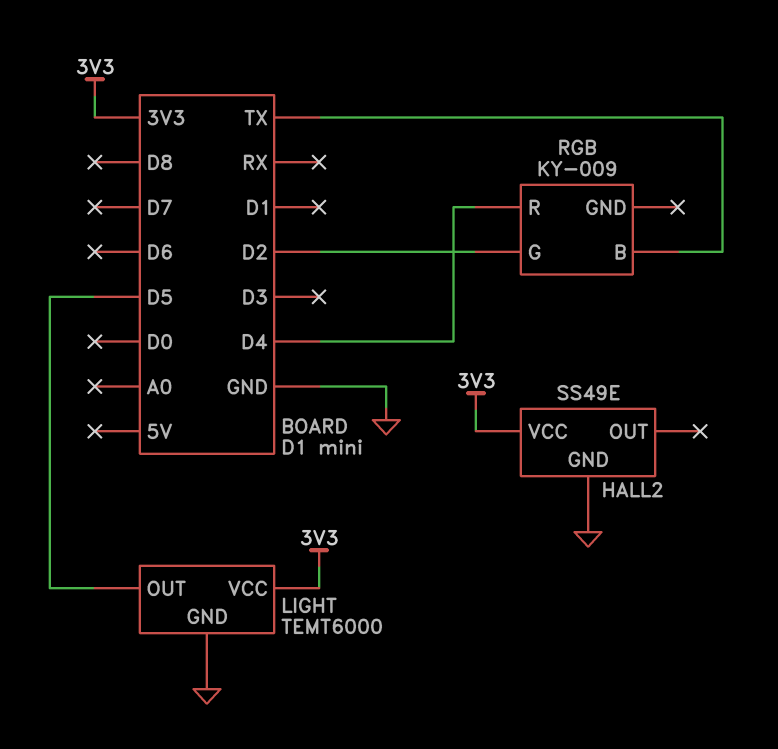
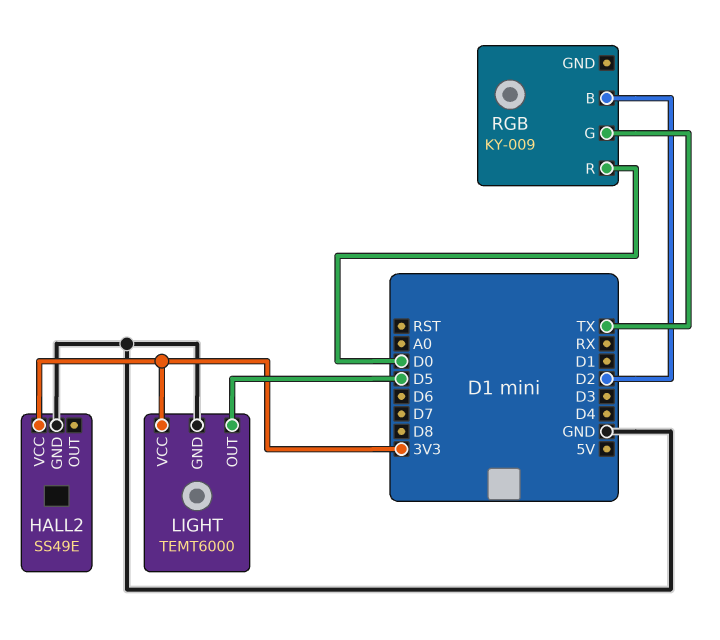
RGB pin B: TX -> D2
RGB pin G: D2 -> TX
RGB pin R: D4 -> D0

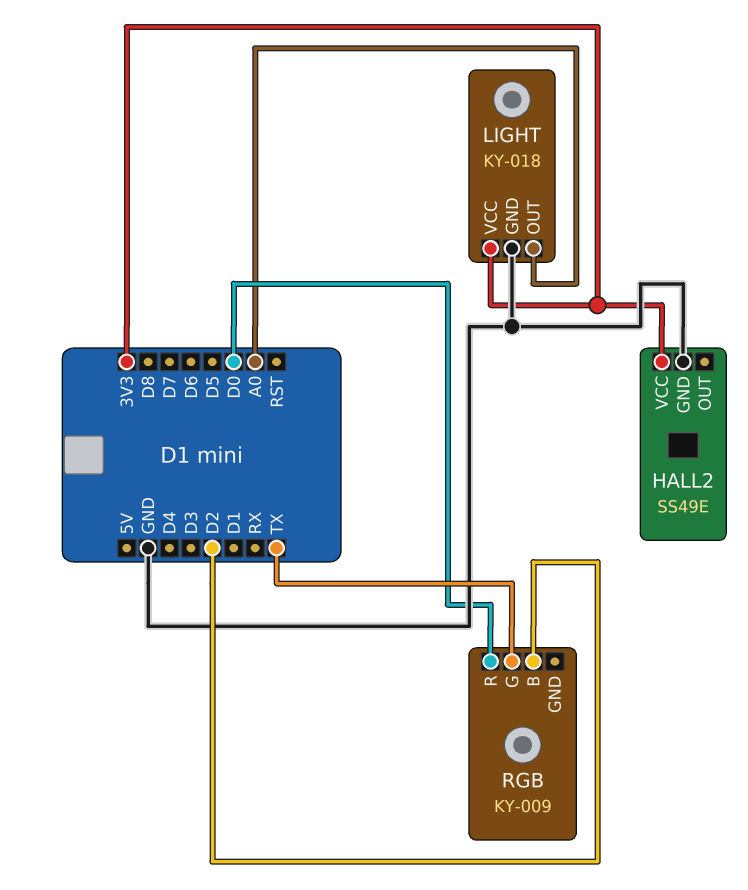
LIGHT: TEMT6000 -> KY-018
LIGHT pin OUT: D5 -> A0

